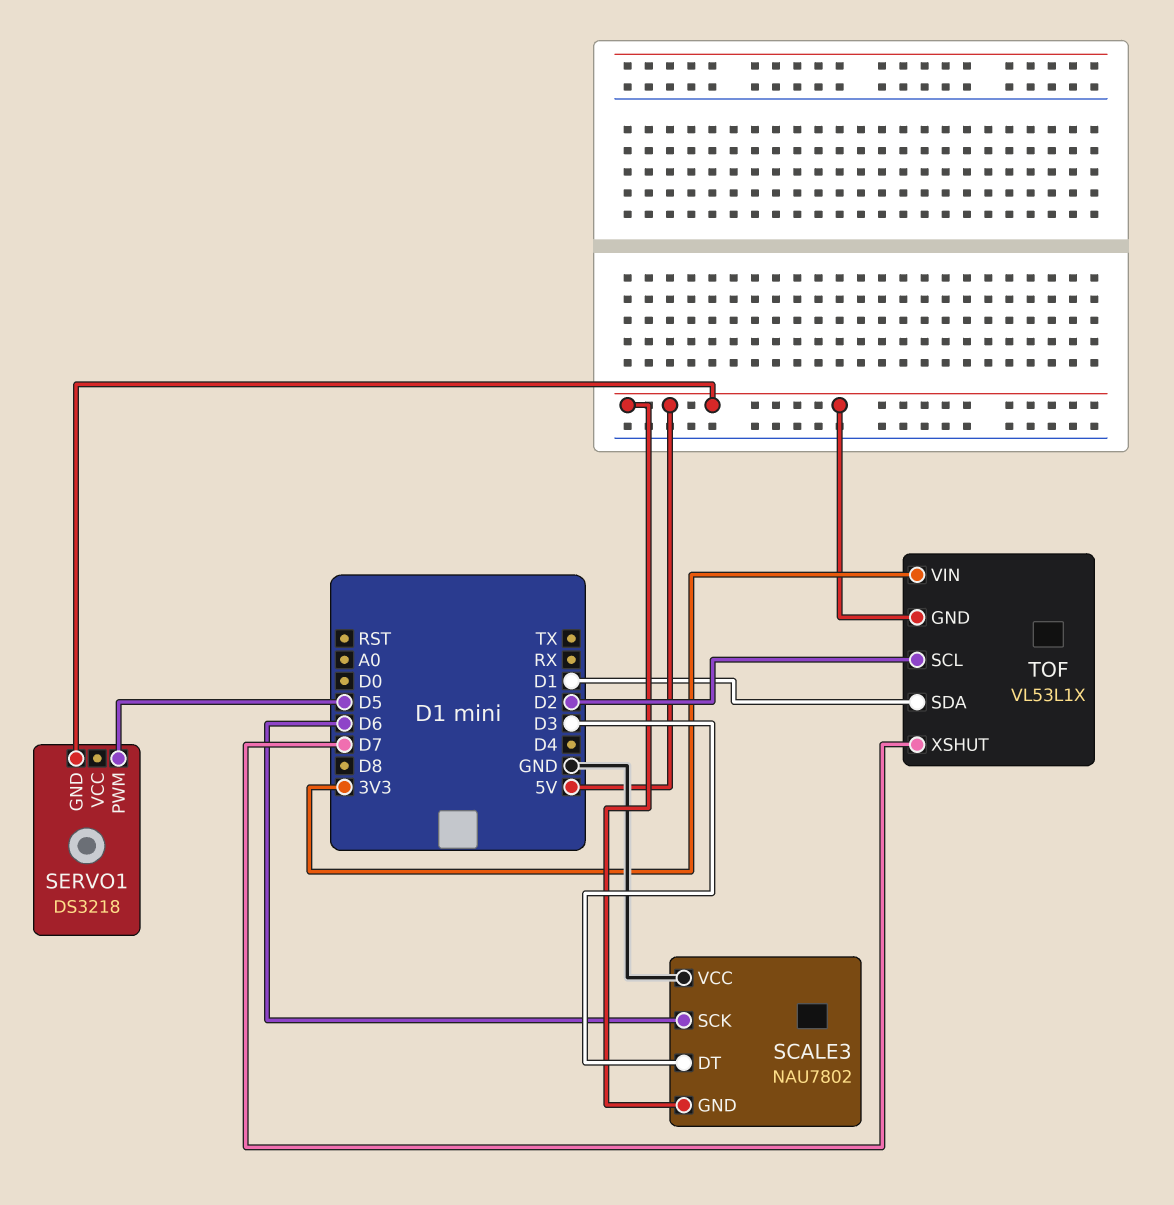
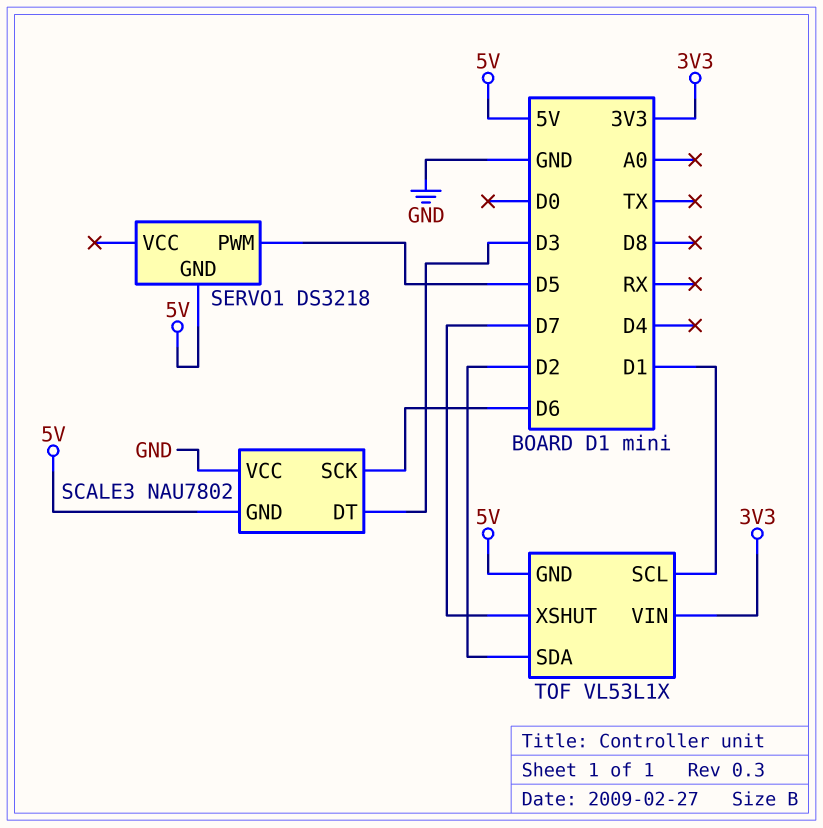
TOF pin SCL: D2 -> D1
TOF pin SDA: D1 -> D2

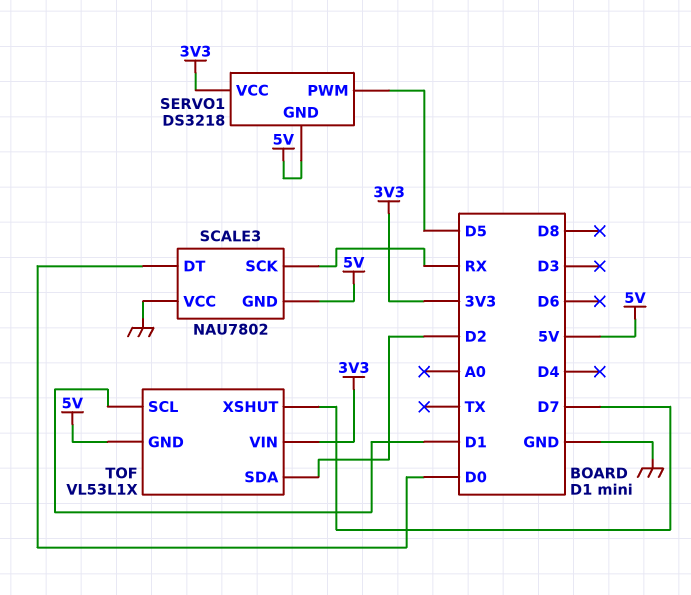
SCALE3 pin DT: D3 -> D0
SCALE3 pin SCK: D6 -> RX
SERVO1 pin VCC: none -> 3V3

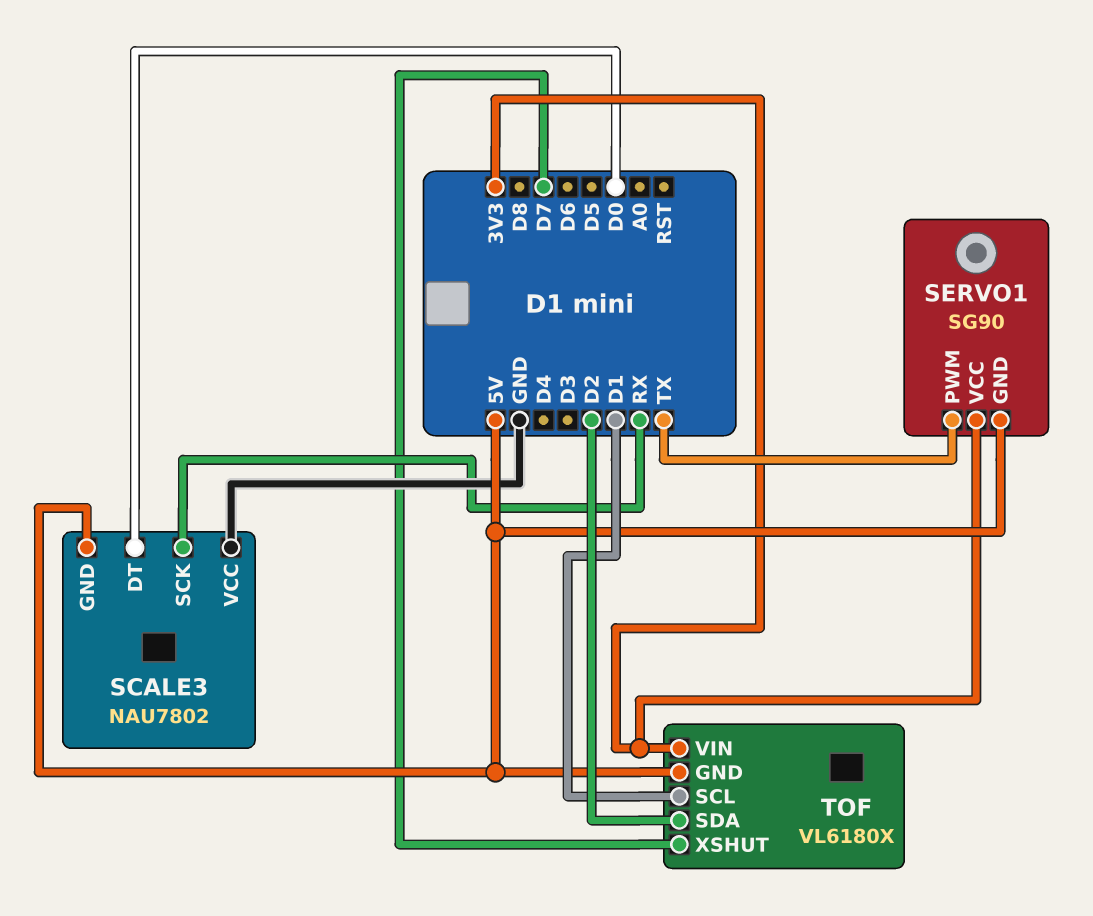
SERVO1: DS3218 -> SG90
SERVO1 pin PWM: D5 -> TX
TOF: VL53L1X -> VL6180X

